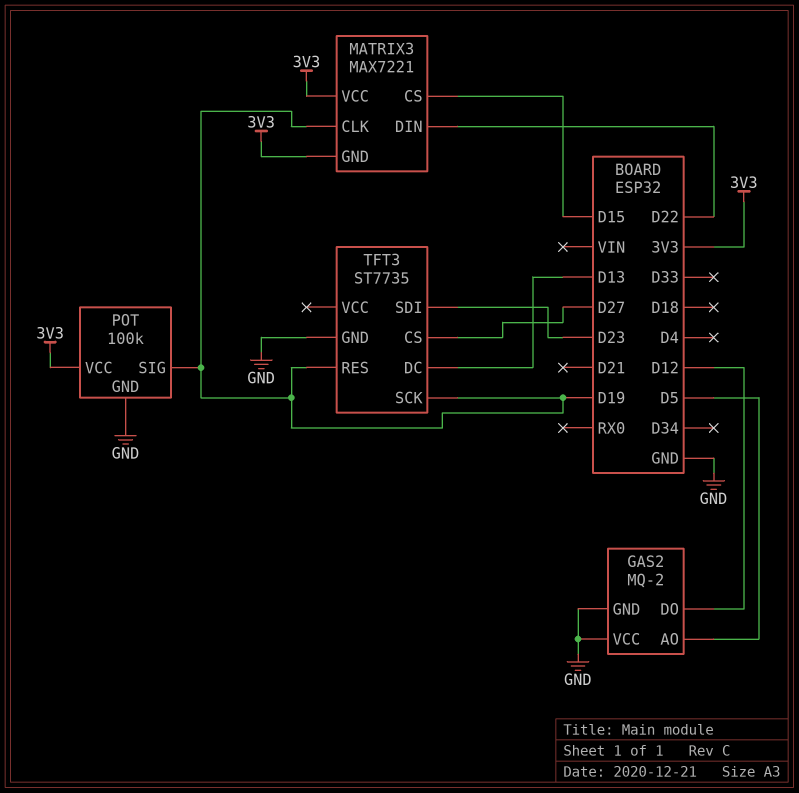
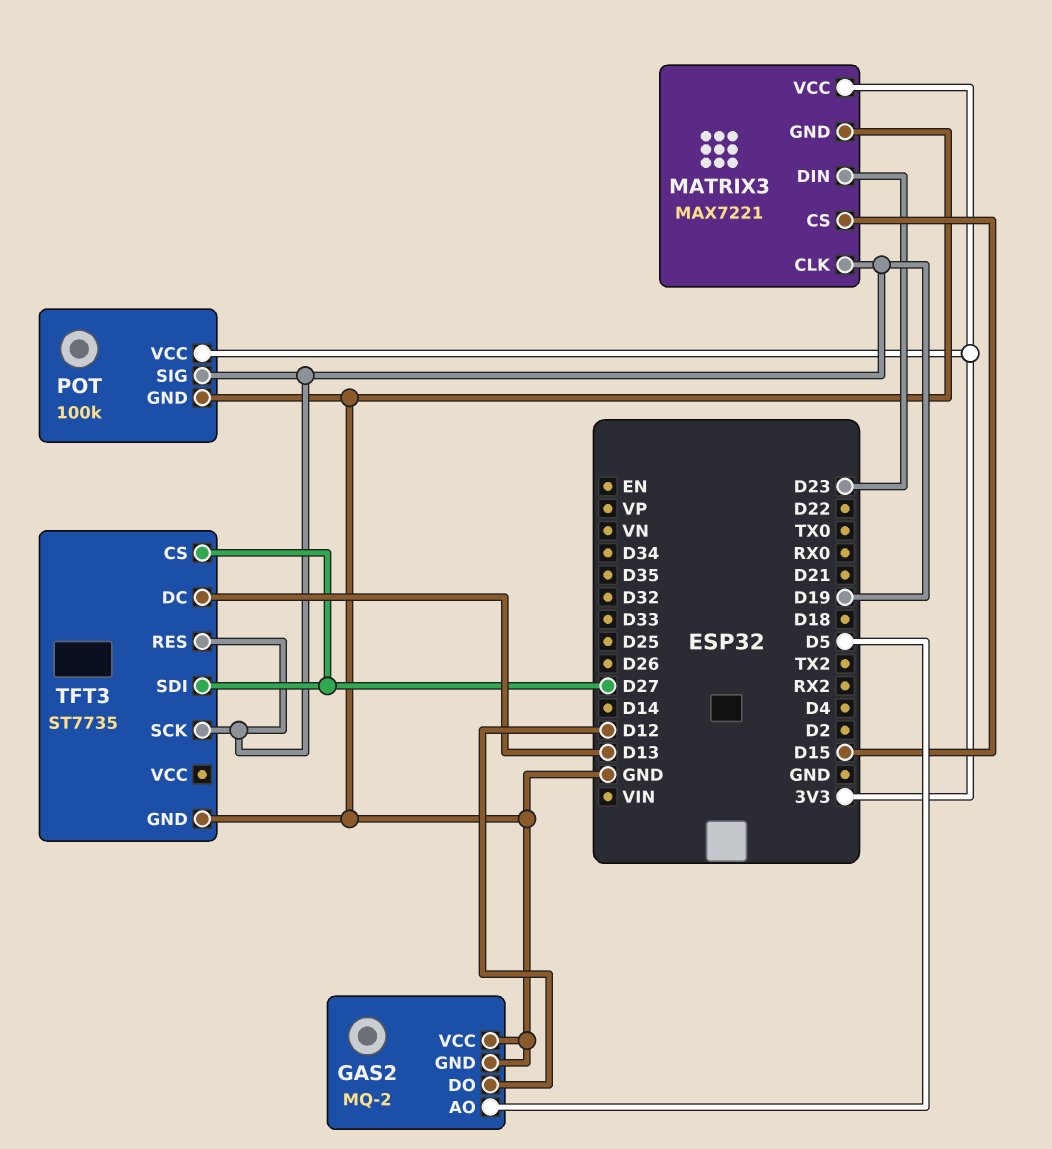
MATRIX3 pin DIN: D22 -> D23
MATRIX3 pin GND: 3V3 -> GND
TFT3 pin SDI: D23 -> D27

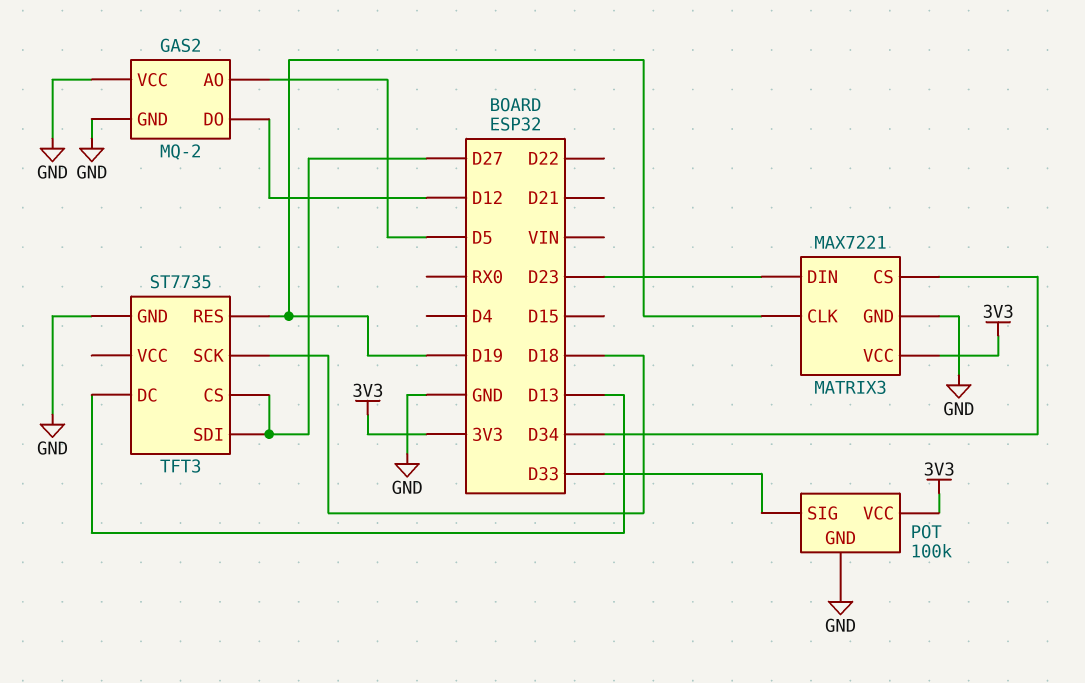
MATRIX3 pin CS: D15 -> D34
POT pin SIG: D19 -> D33
TFT3 pin SCK: D19 -> D18

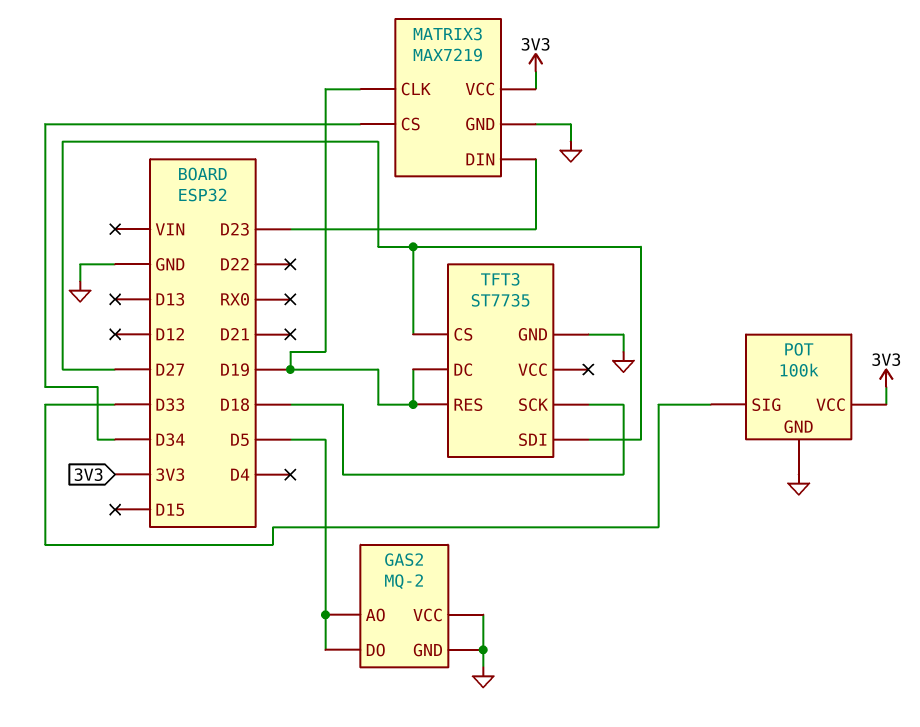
GAS2 pin DO: D12 -> D5
MATRIX3: MAX7221 -> MAX7219
TFT3 pin DC: D13 -> D19

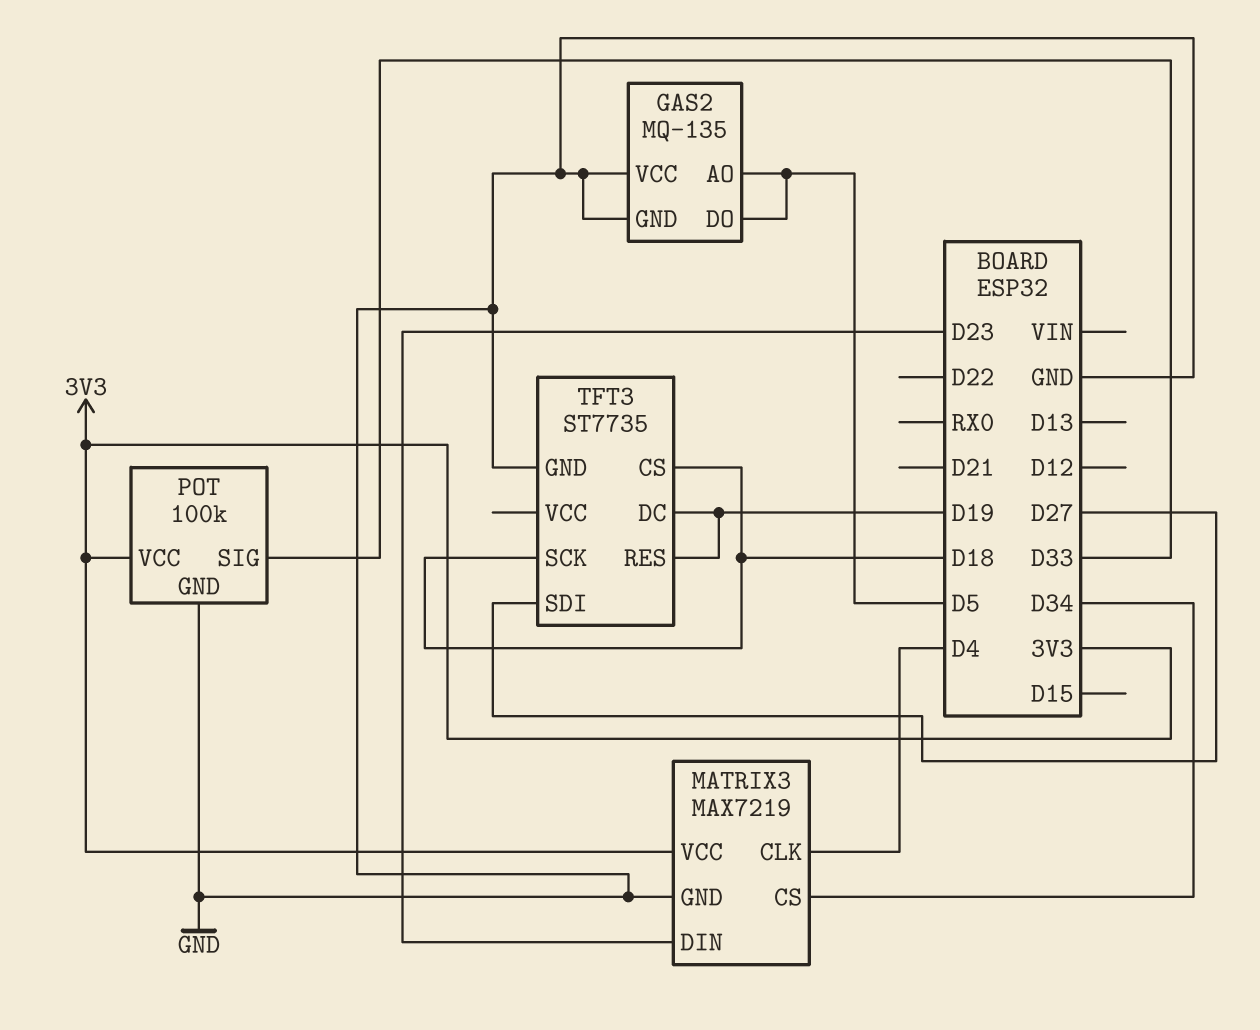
GAS2: MQ-2 -> MQ-135
MATRIX3 pin CLK: D19 -> D4
TFT3 pin CS: D27 -> D18

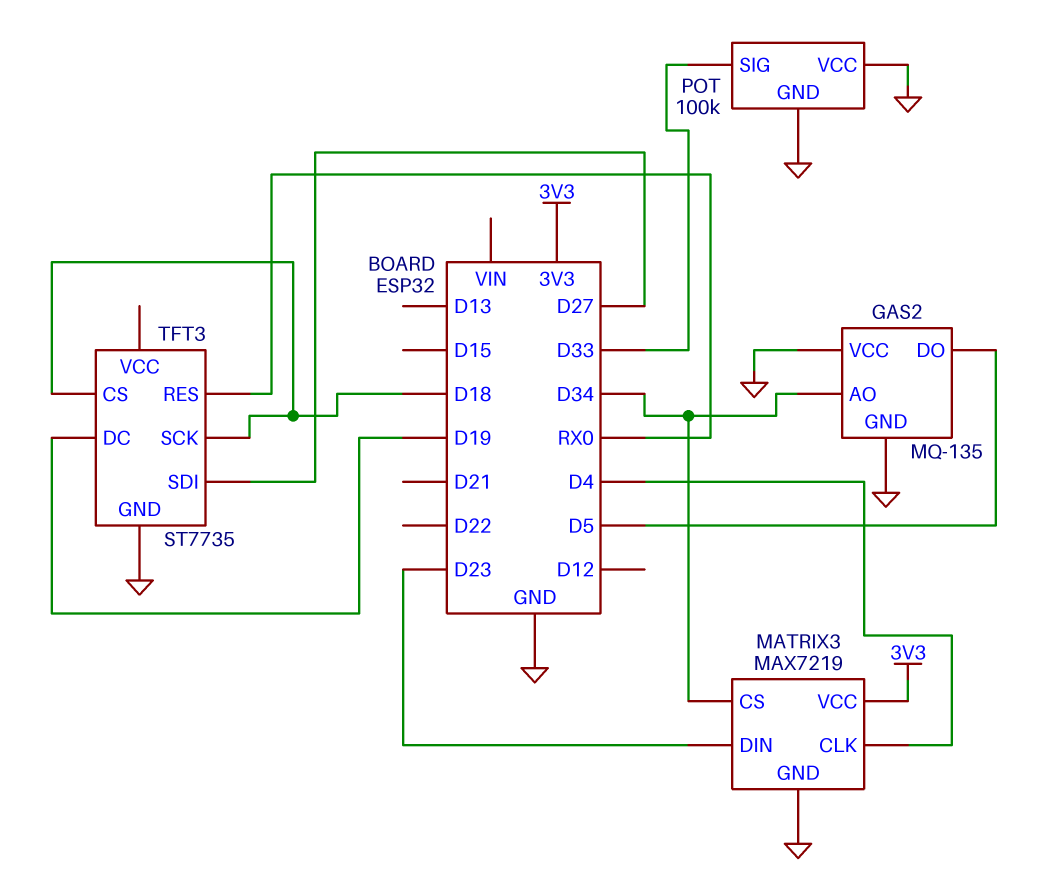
GAS2 pin AO: D5 -> D34
POT pin VCC: 3V3 -> GND
TFT3 pin RES: D19 -> RX0

